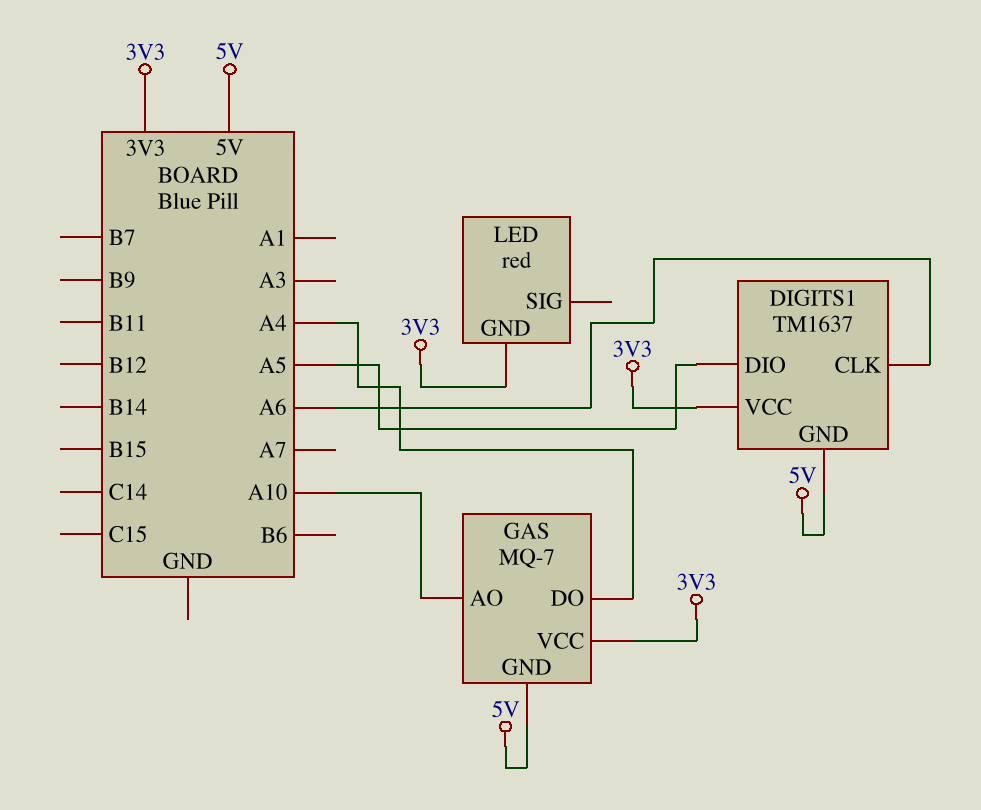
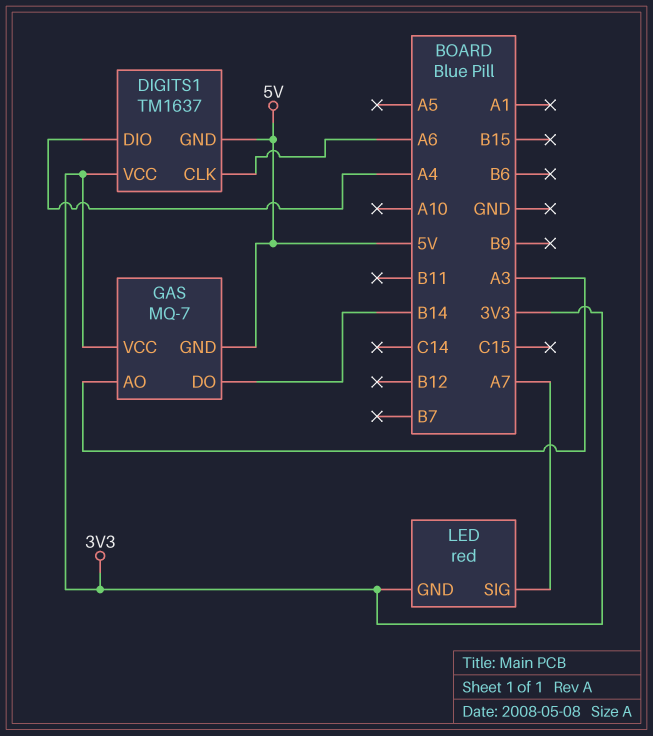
DIGITS1 pin DIO: A5 -> A4
GAS pin AO: A10 -> A3
GAS pin DO: A4 -> B14
LED pin SIG: none -> A7

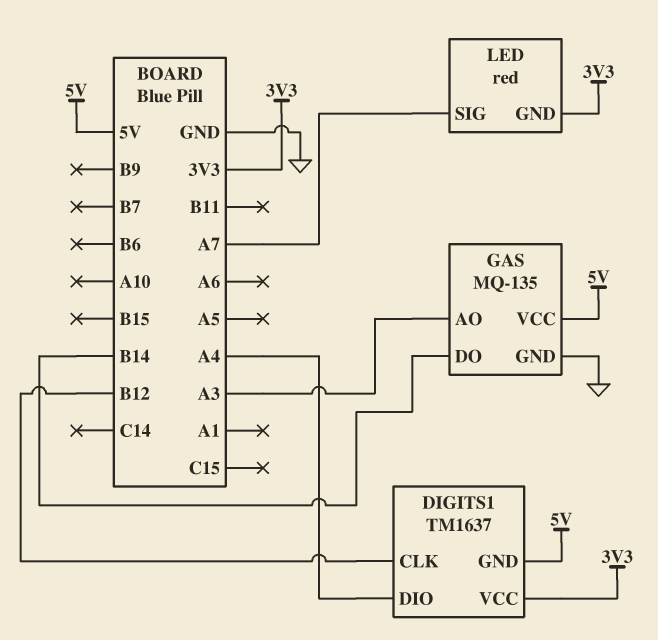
DIGITS1 pin CLK: A6 -> B12
GAS: MQ-7 -> MQ-135
GAS pin GND: 5V -> GND
GAS pin VCC: 3V3 -> 5V

